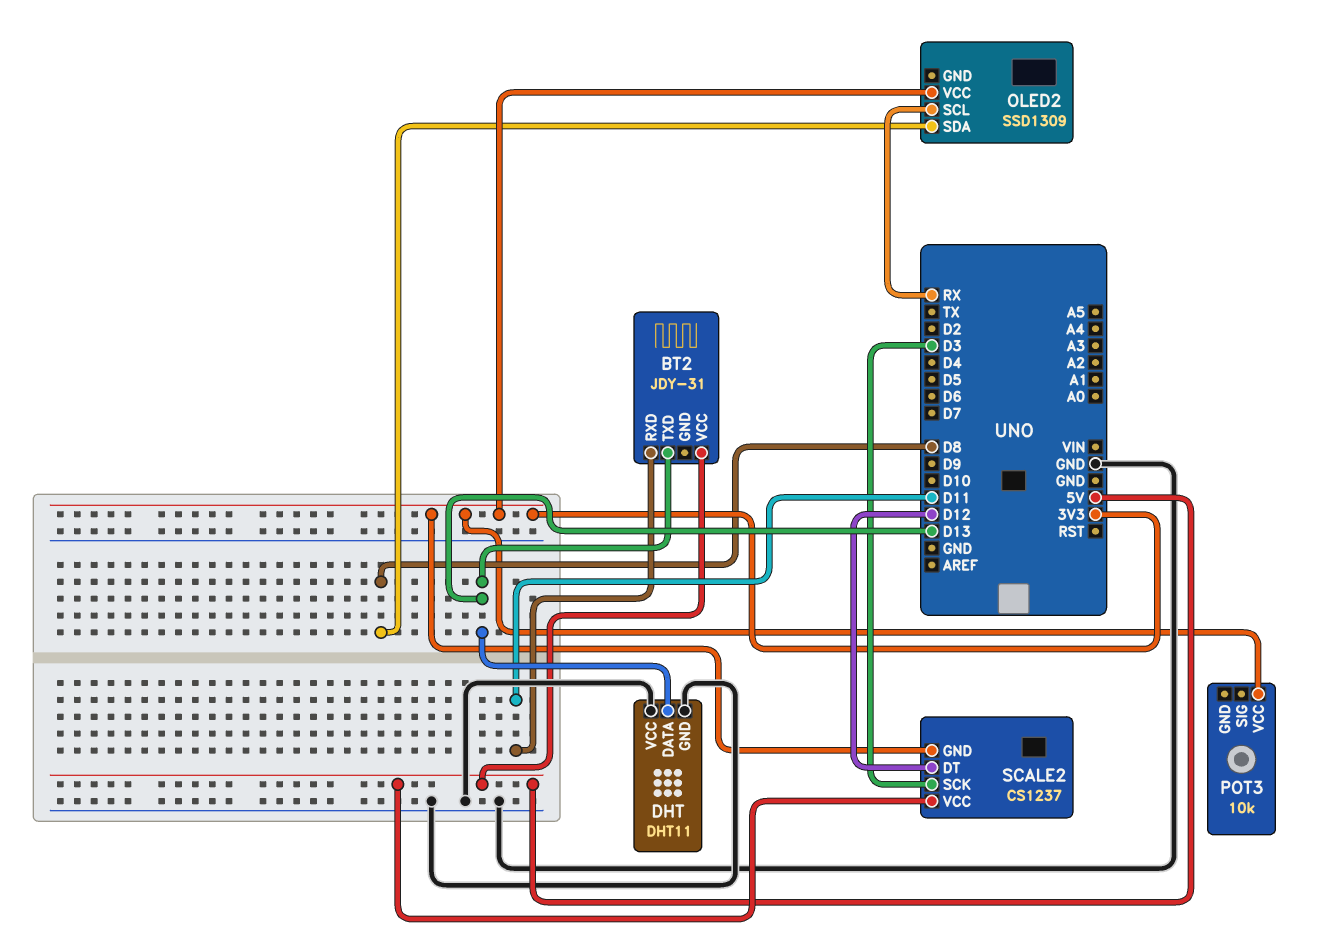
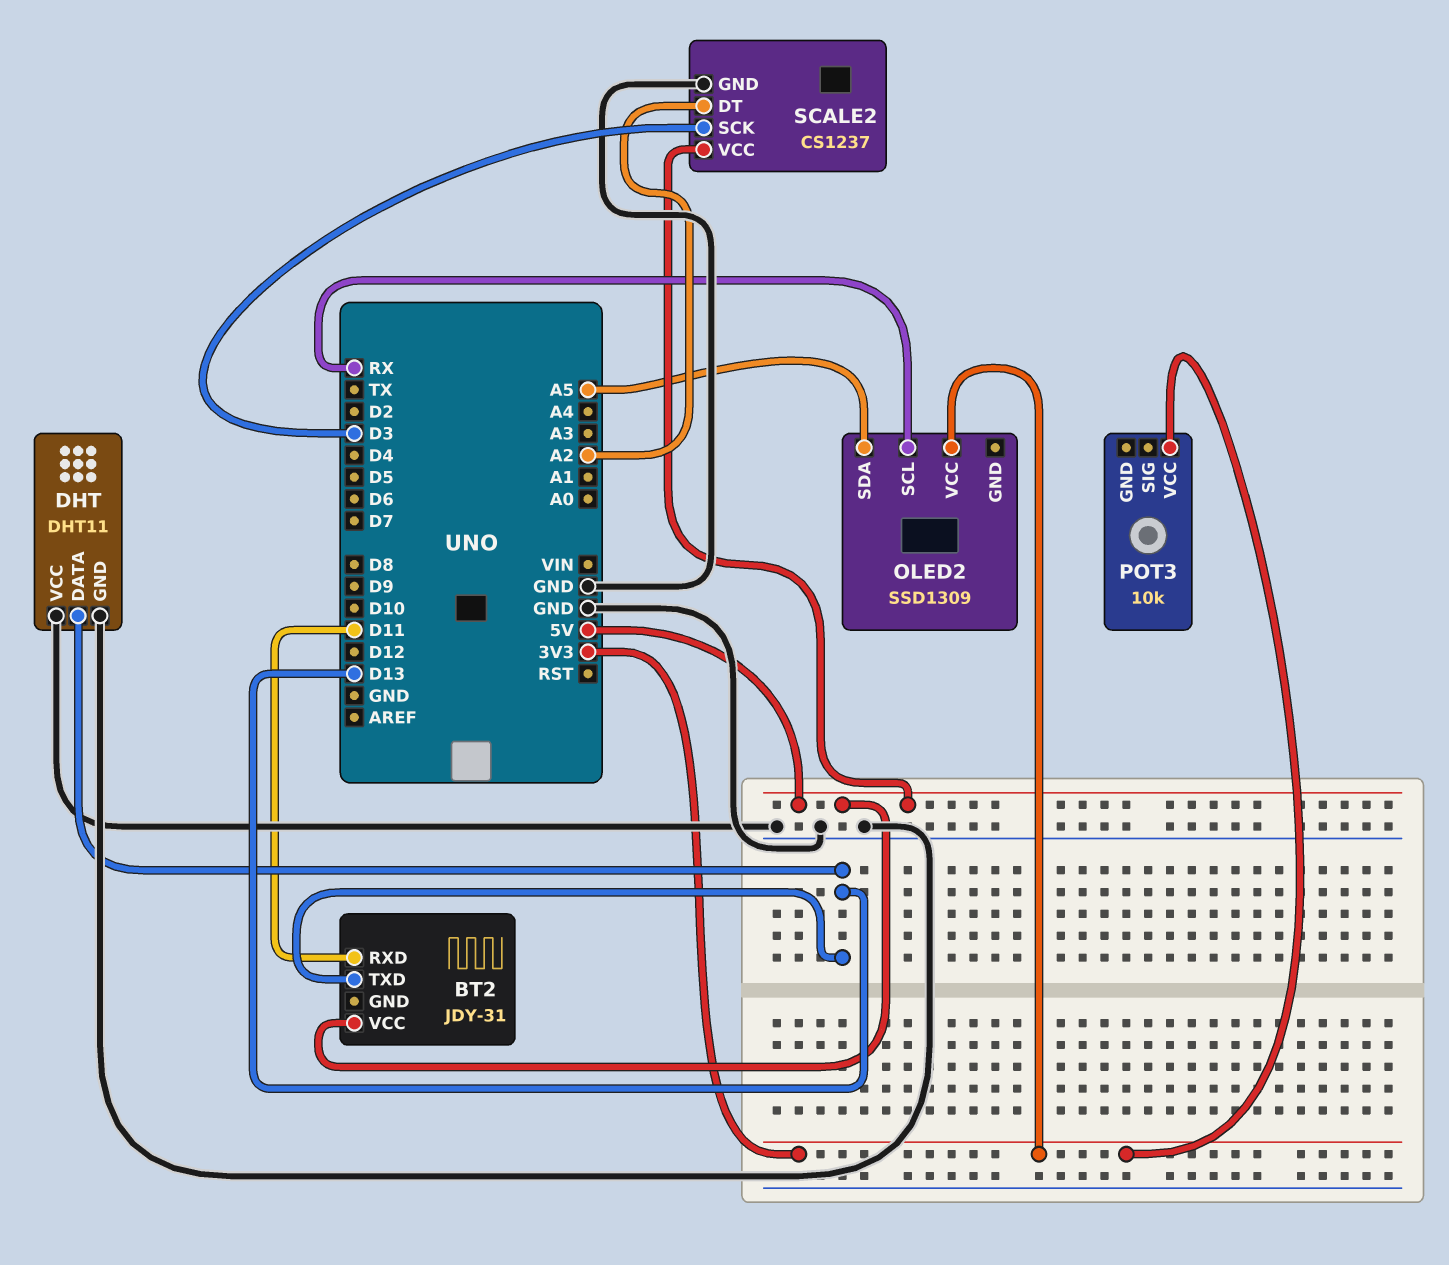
OLED2 pin SDA: D8 -> A5
SCALE2 pin DT: D12 -> A2
SCALE2 pin GND: 3V3 -> GND

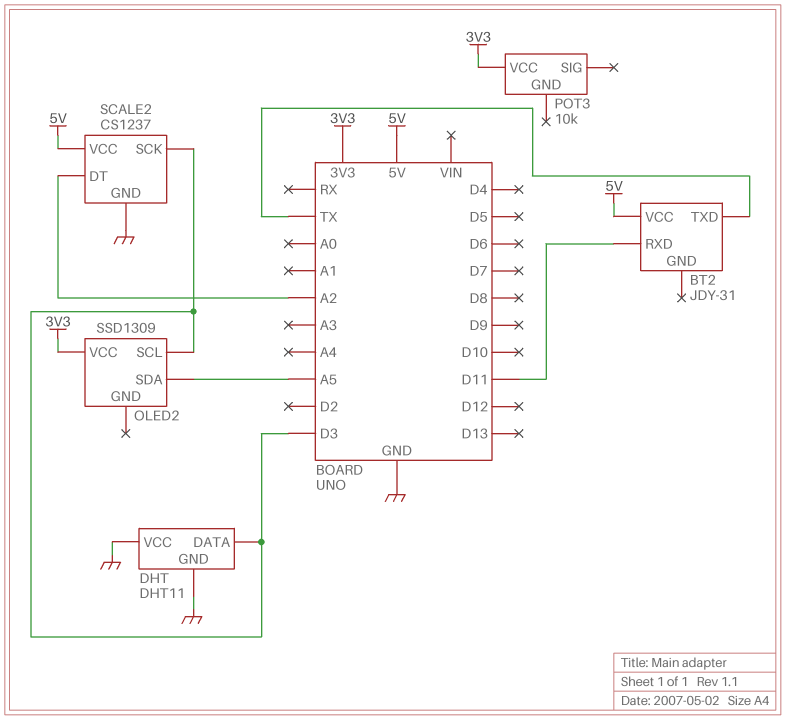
BT2 pin TXD: D13 -> TX
DHT pin DATA: D13 -> D3
OLED2 pin SCL: RX -> D3

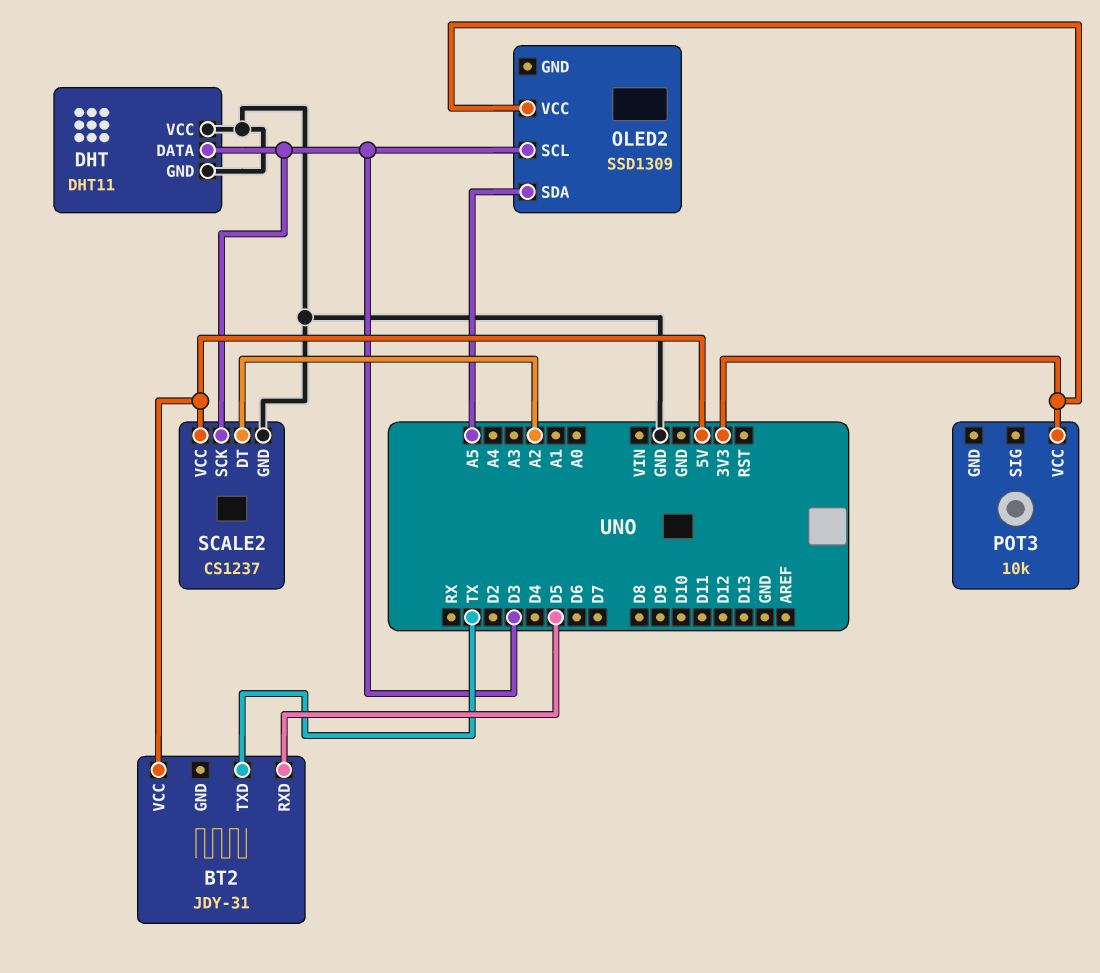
BT2 pin RXD: D11 -> D5

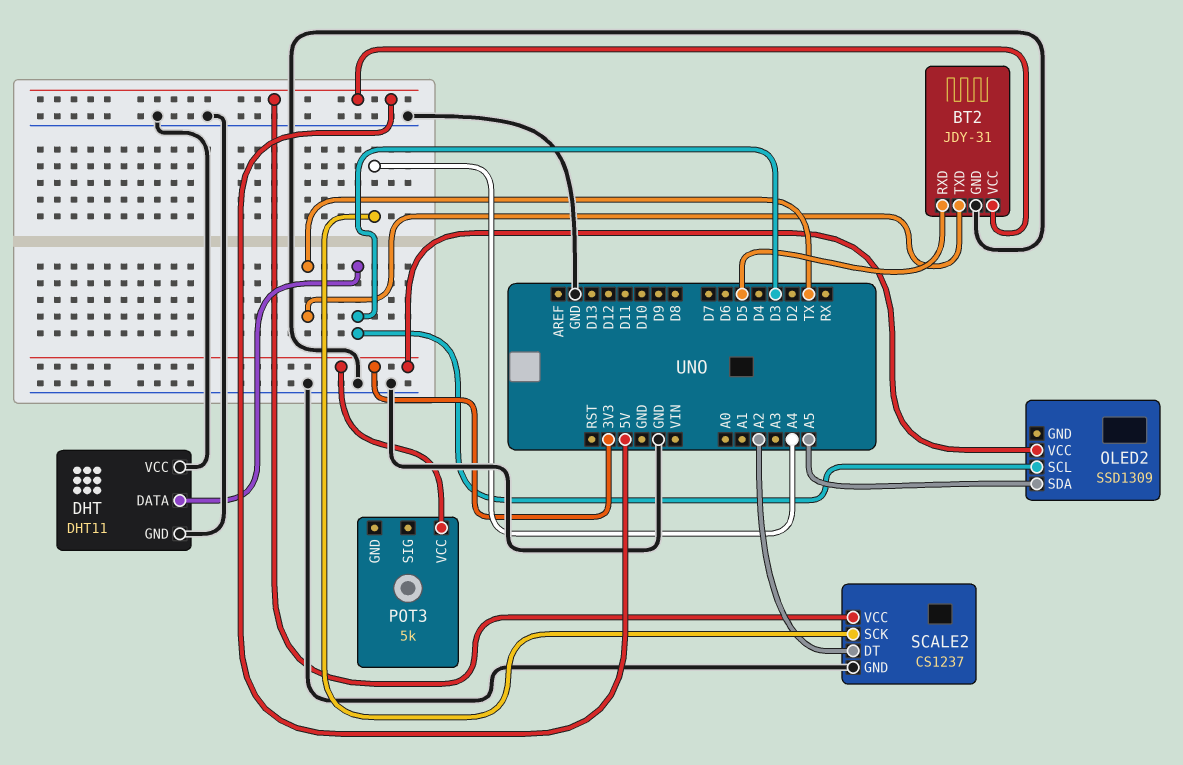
BT2 pin GND: none -> GND
POT3: 10k -> 5k
SCALE2 pin SCK: D3 -> A4

